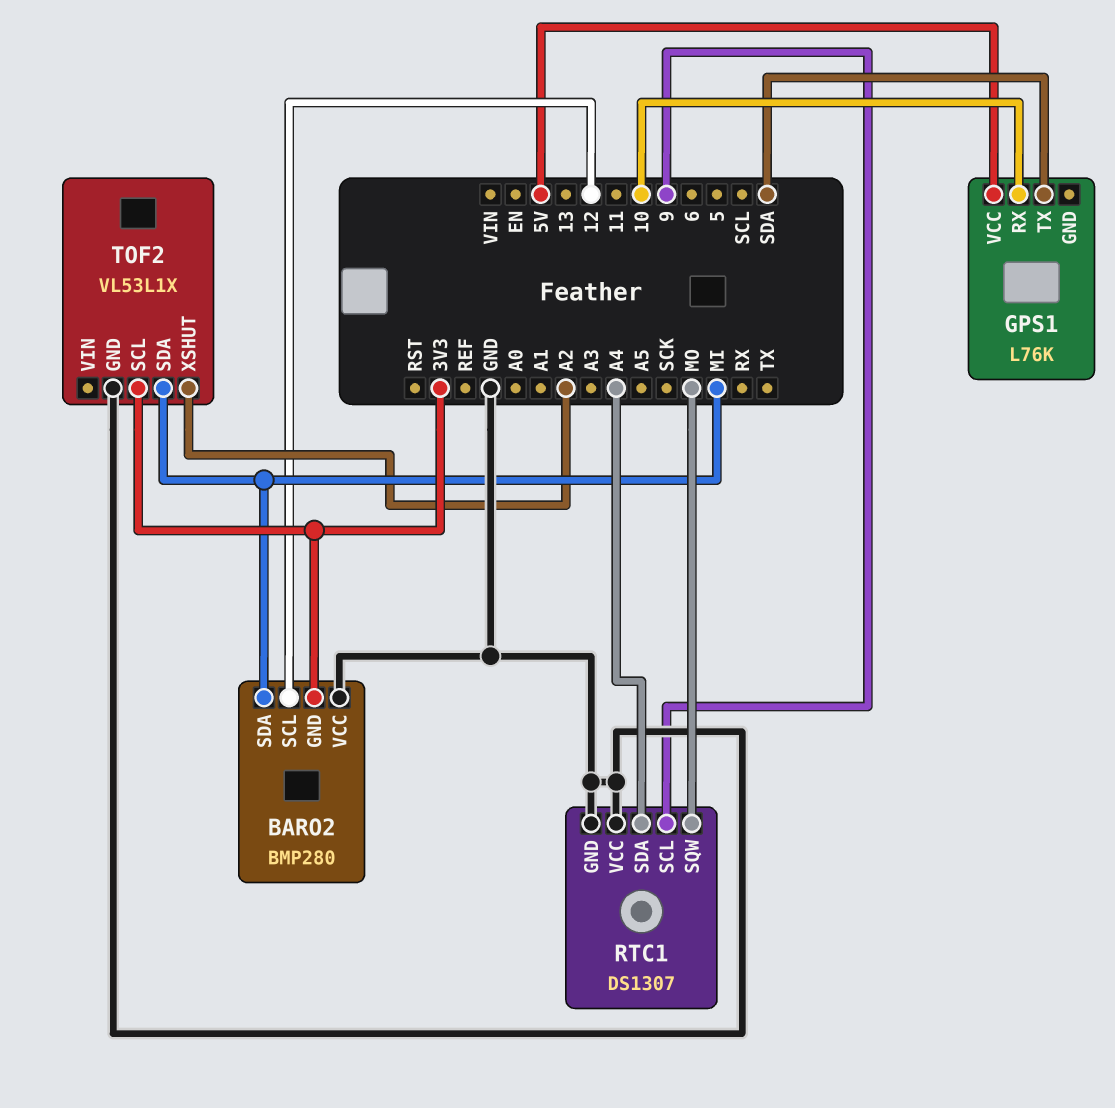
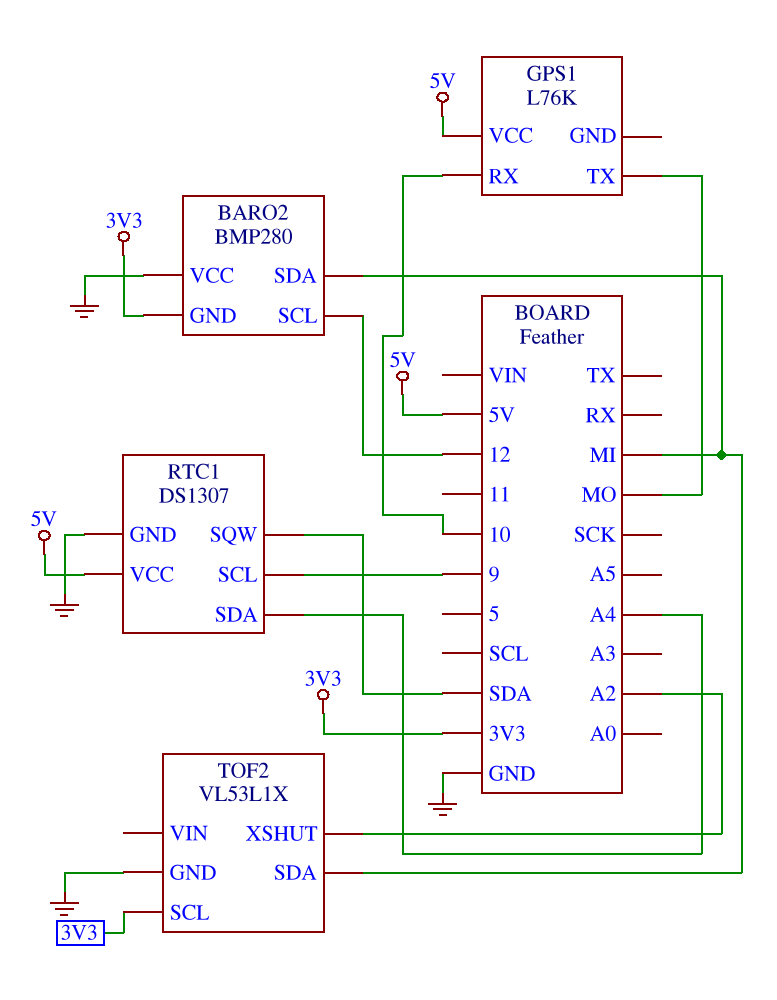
GPS1 pin TX: SDA -> MO
RTC1 pin SQW: MO -> SDA
RTC1 pin VCC: GND -> 5V

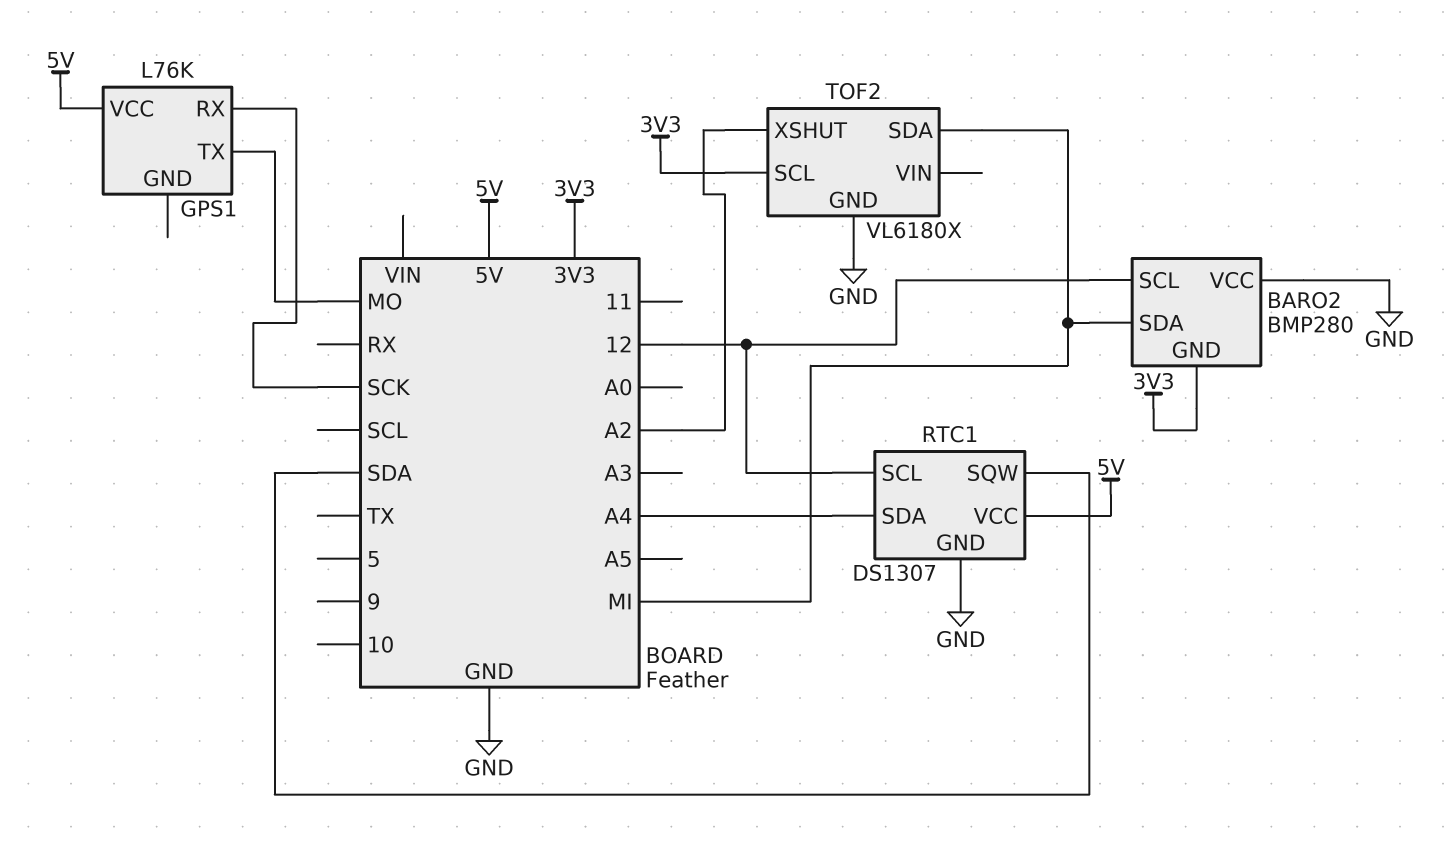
GPS1 pin RX: 10 -> SCK
RTC1 pin SCL: 9 -> 12
TOF2: VL53L1X -> VL6180X

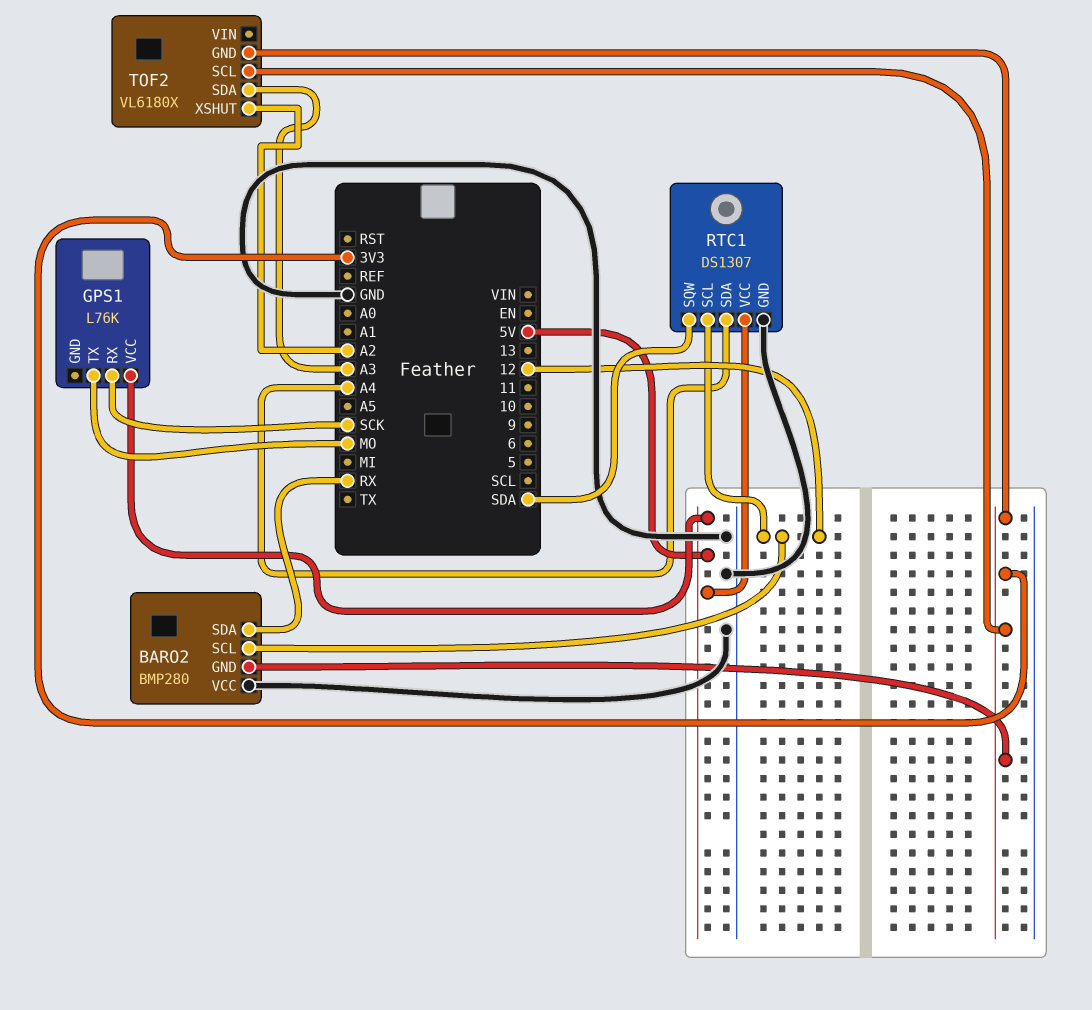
BARO2 pin SDA: MI -> RX
TOF2 pin GND: GND -> 3V3
TOF2 pin SDA: MI -> A3

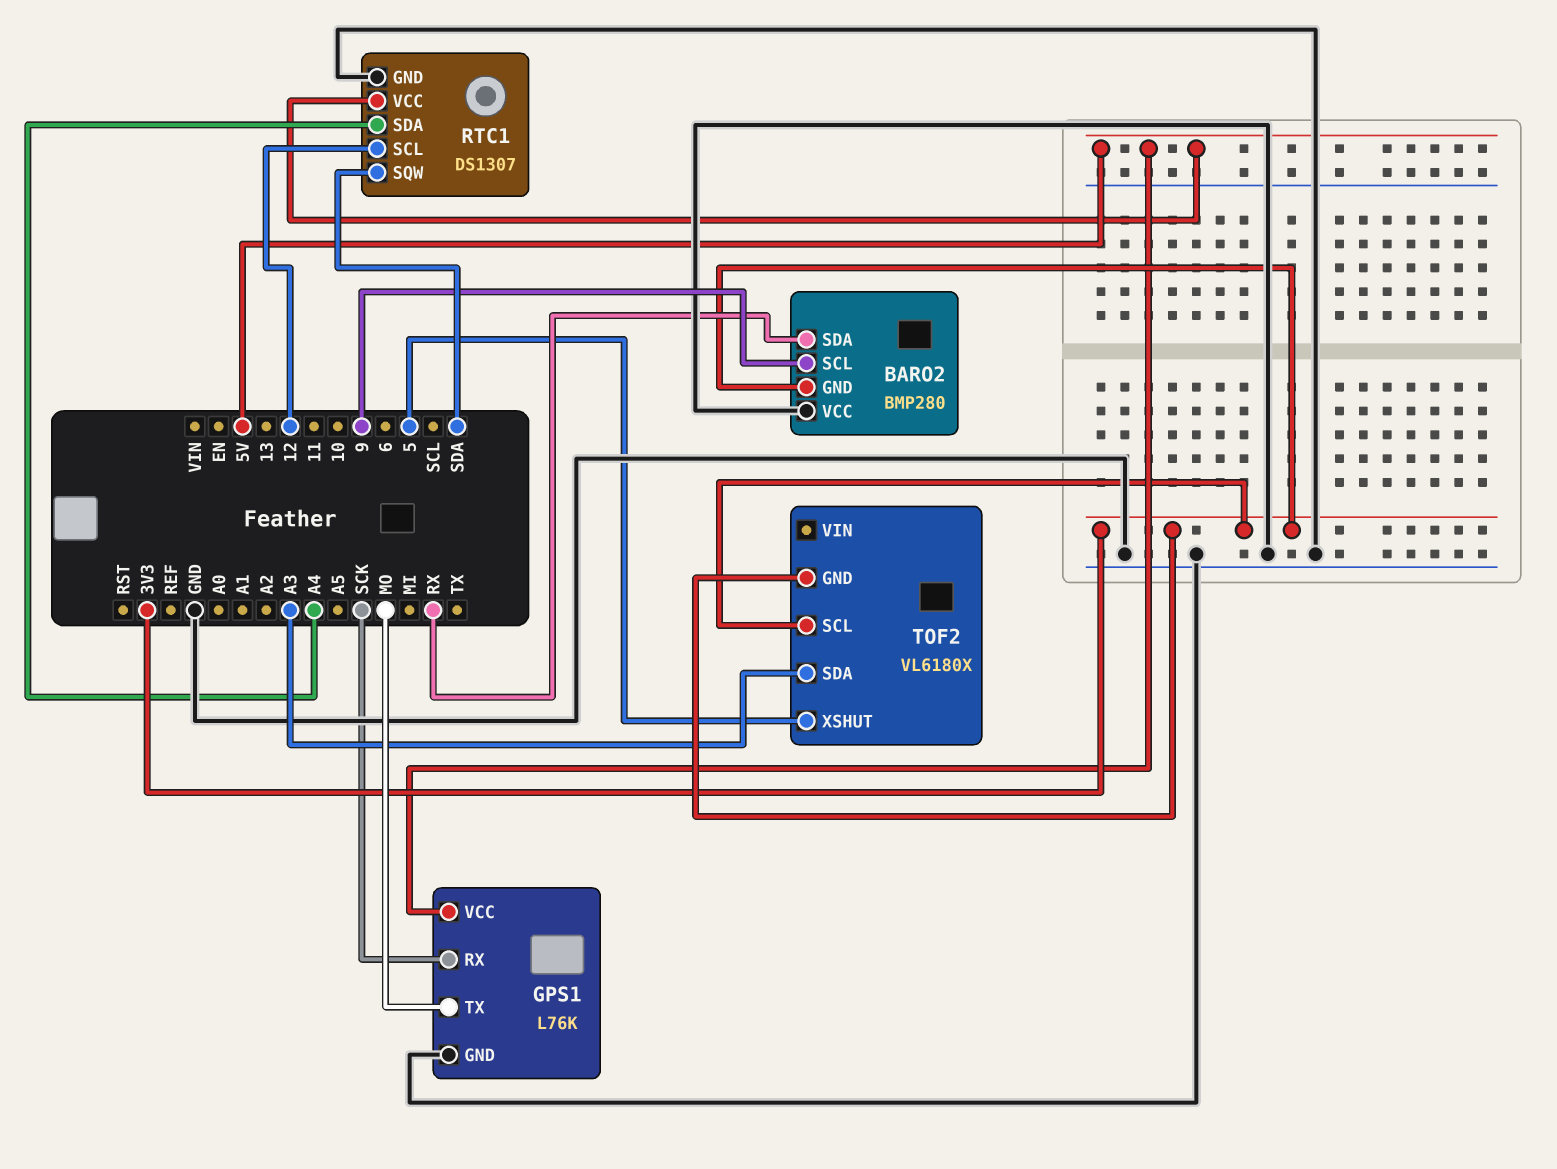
BARO2 pin SCL: 12 -> 9
GPS1 pin GND: none -> GND
TOF2 pin XSHUT: A2 -> 5

